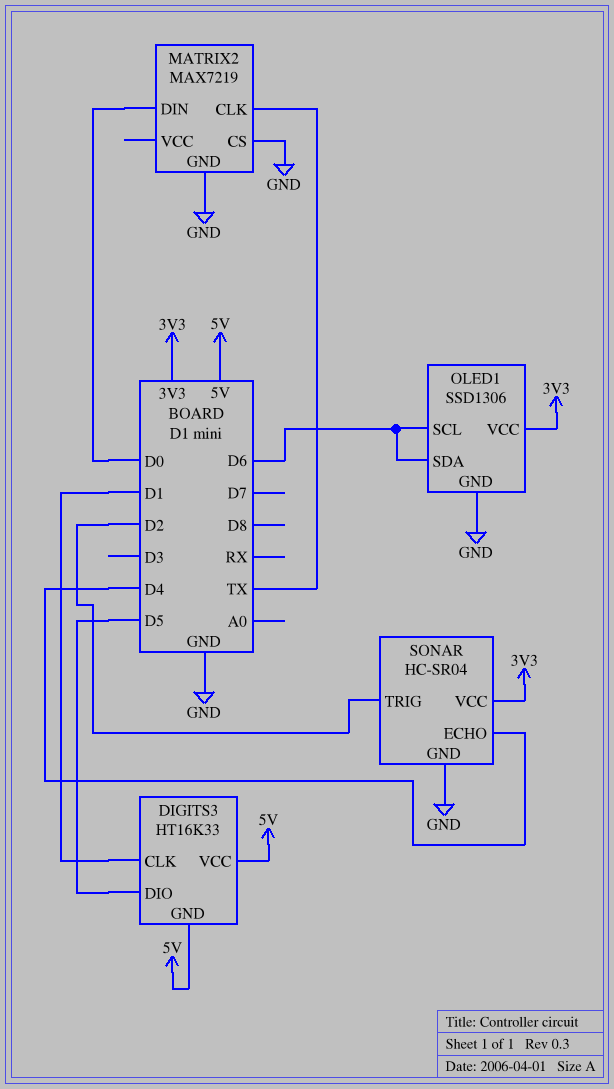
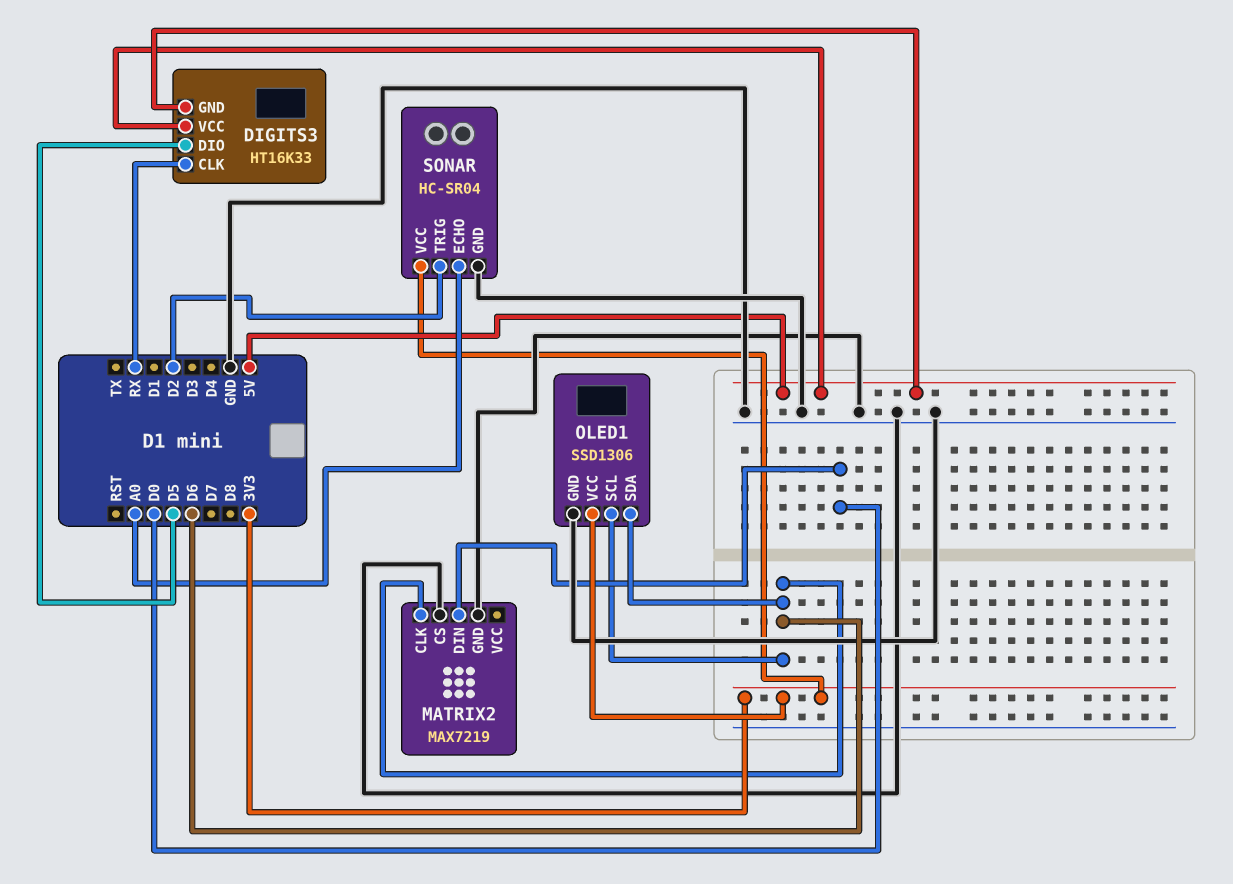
DIGITS3 pin CLK: D1 -> RX
MATRIX2 pin CLK: TX -> D6
SONAR pin ECHO: D4 -> A0

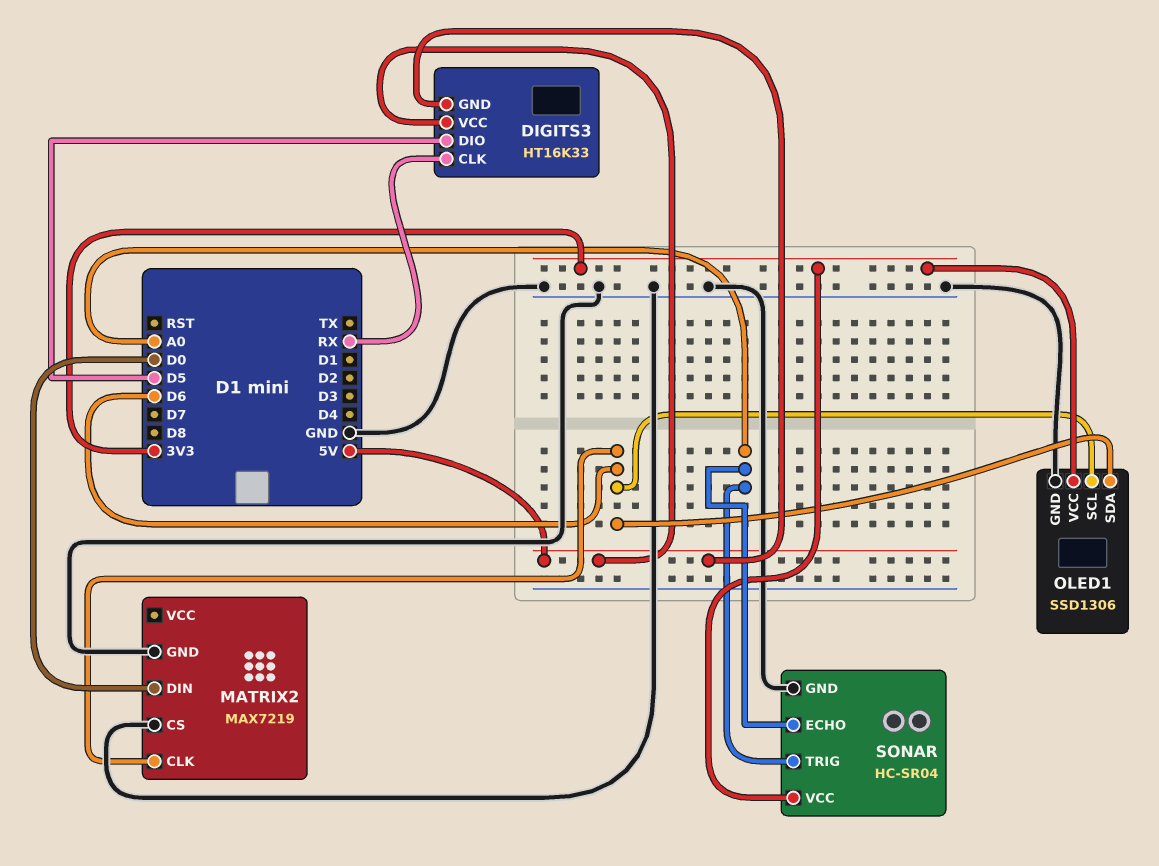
SONAR pin TRIG: D2 -> A0

